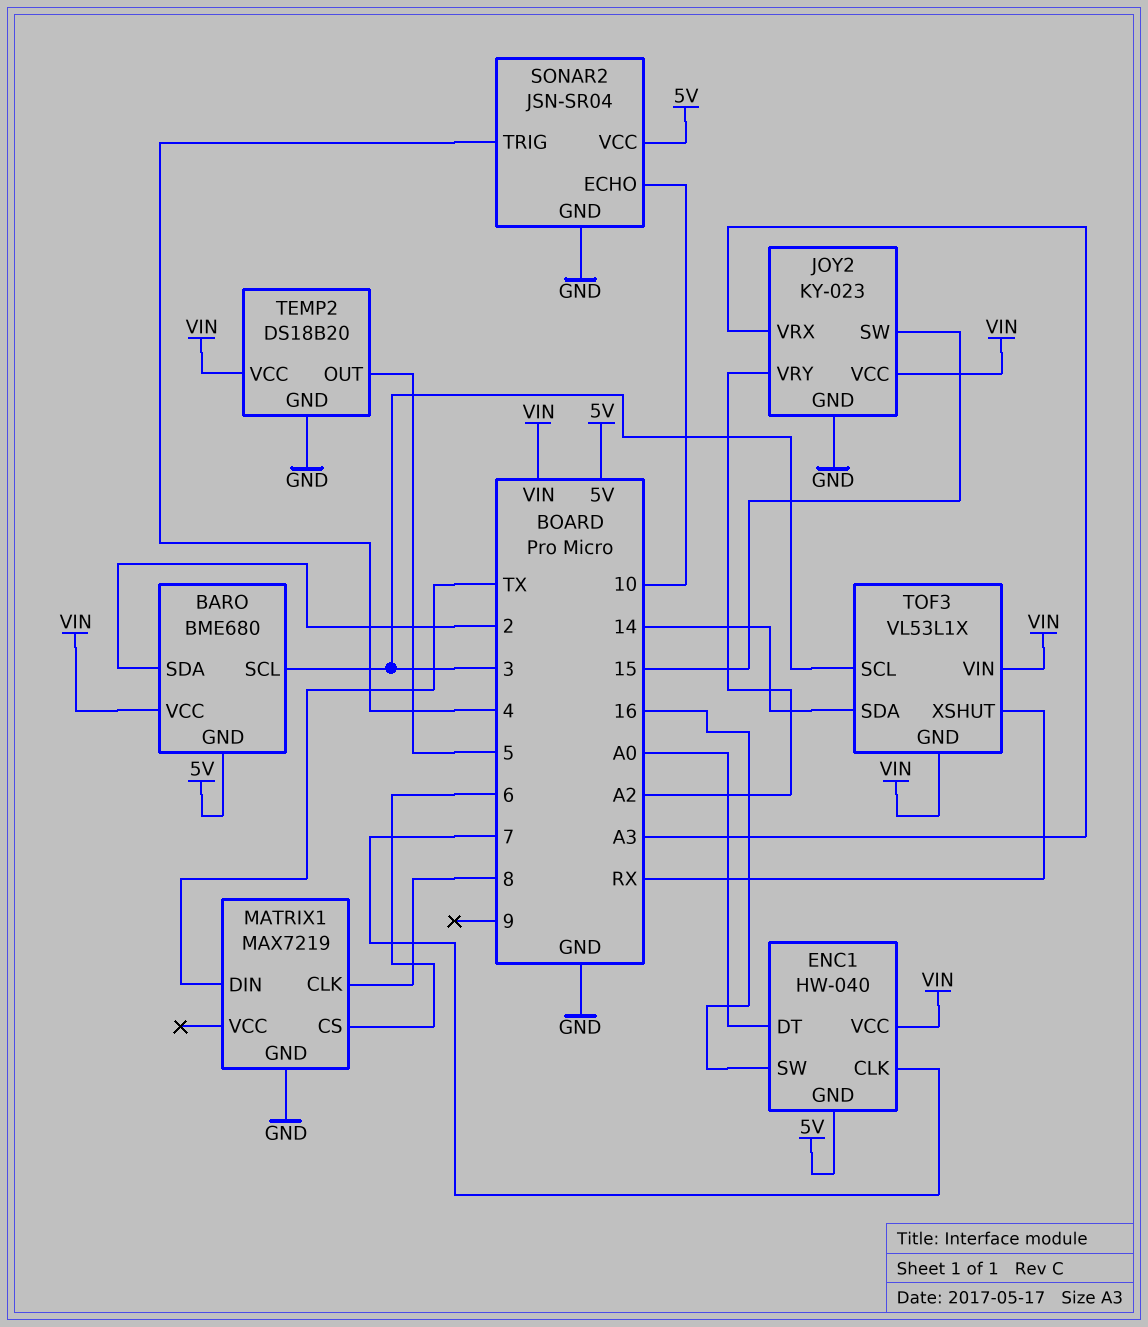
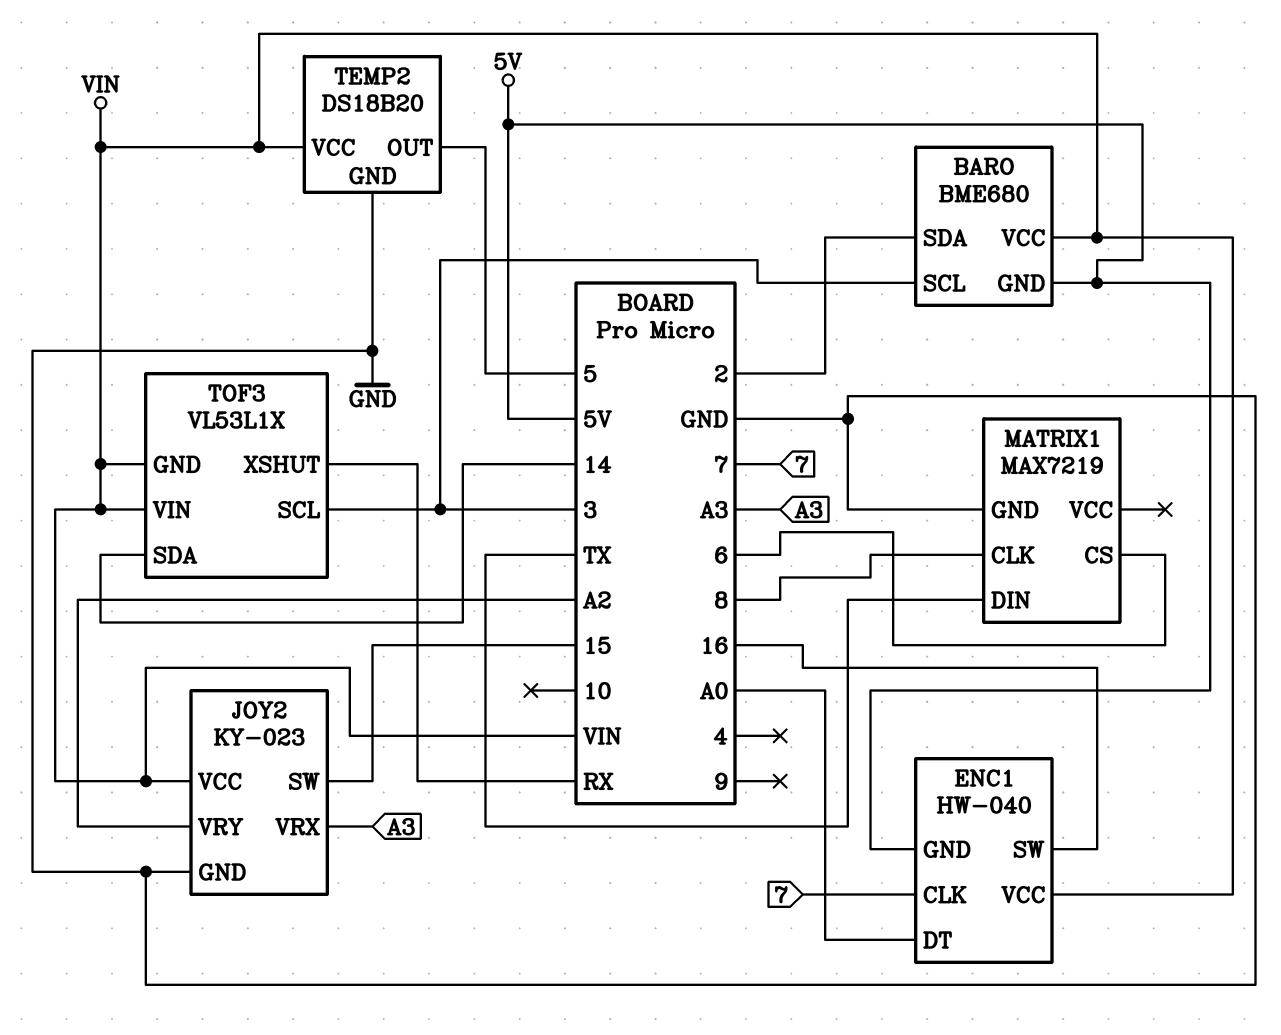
SONAR2: JSN-SR04 -> none
SONAR2 pin ECHO: 10 -> none
SONAR2 pin GND: GND -> none
SONAR2 pin TRIG: 4 -> none
SONAR2 pin VCC: 5V -> none

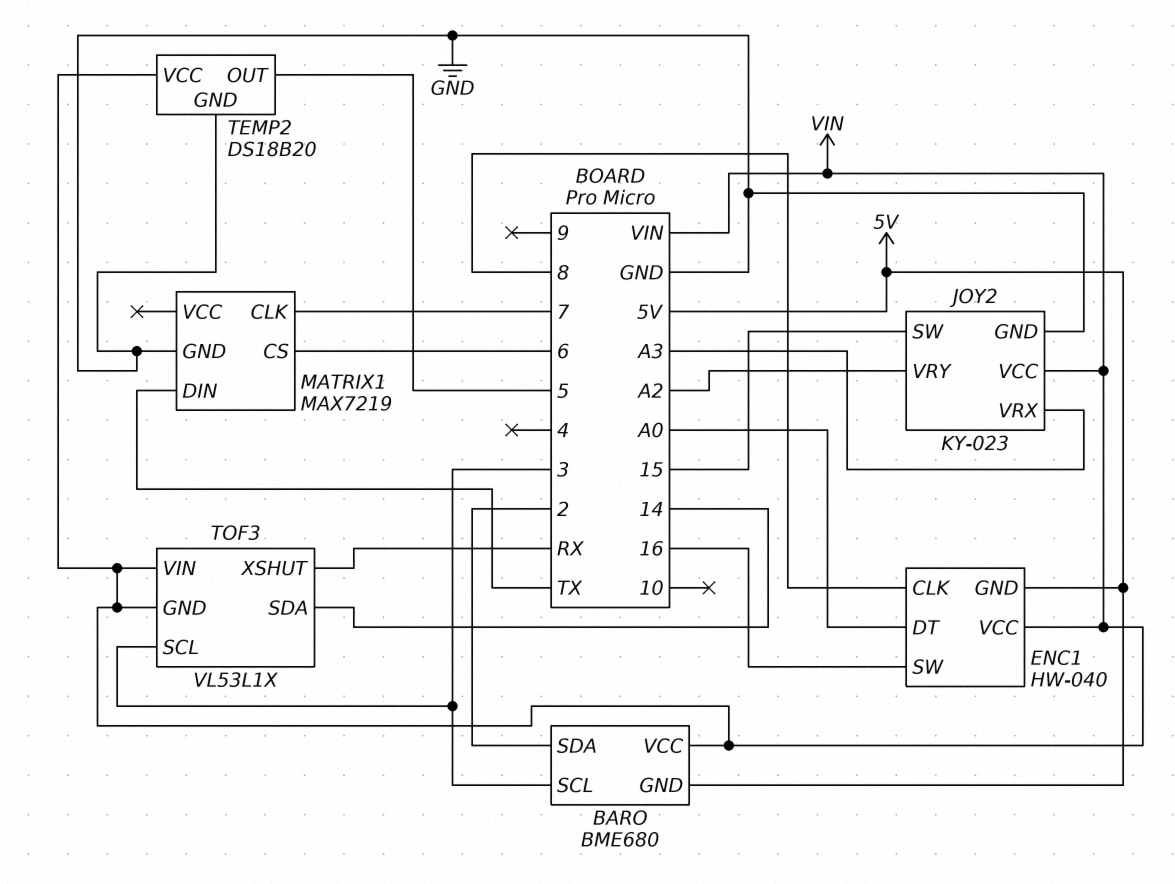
ENC1 pin CLK: 7 -> 8
MATRIX1 pin CLK: 8 -> 7

